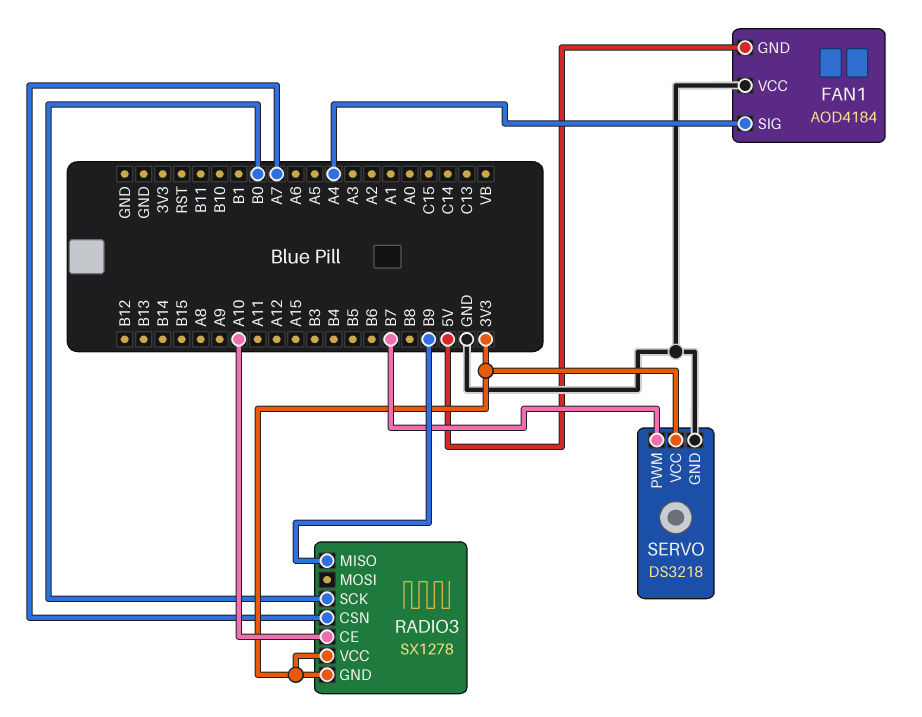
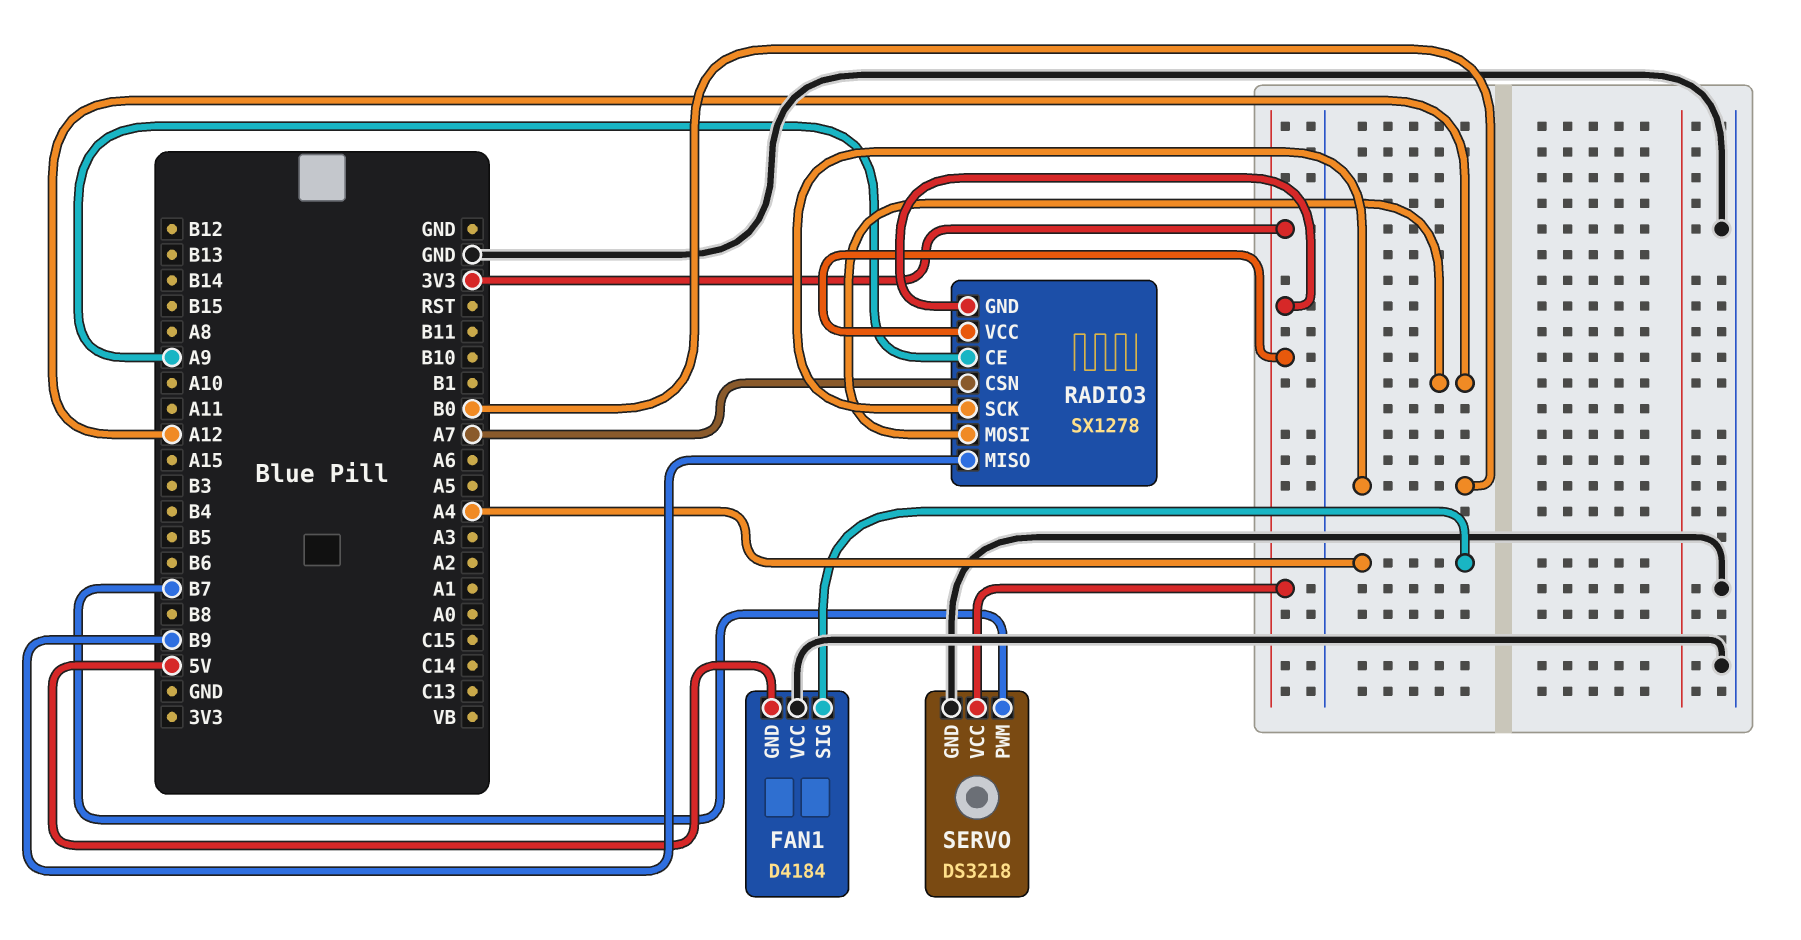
FAN1: AOD4184 -> D4184
RADIO3 pin CE: A10 -> A9
RADIO3 pin MOSI: none -> A12

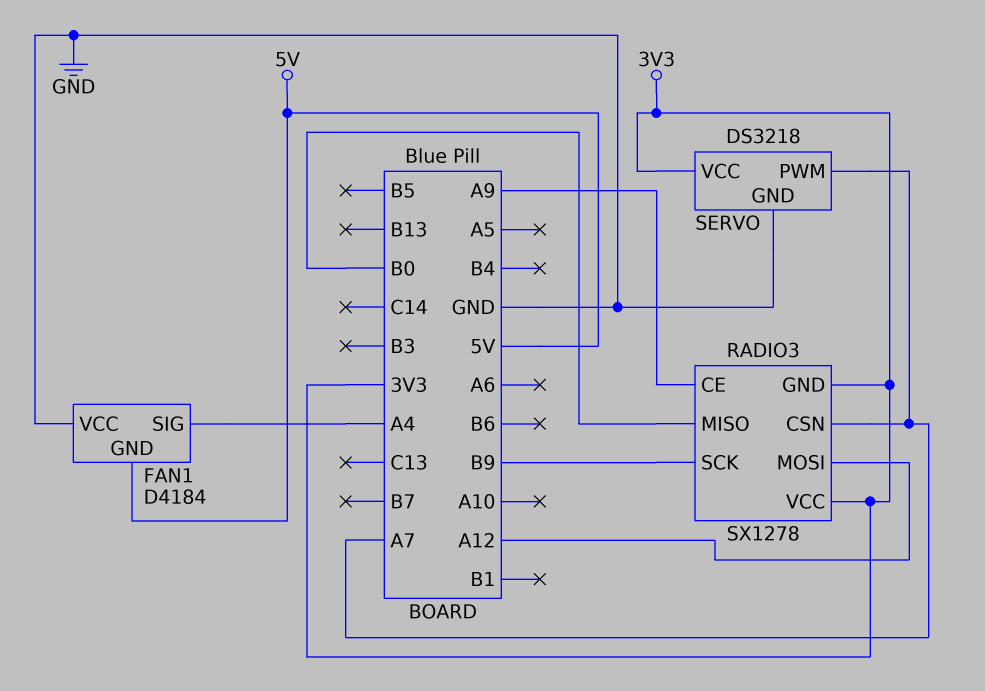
RADIO3 pin MISO: B9 -> B0
RADIO3 pin SCK: B0 -> B9
SERVO pin PWM: B7 -> A7

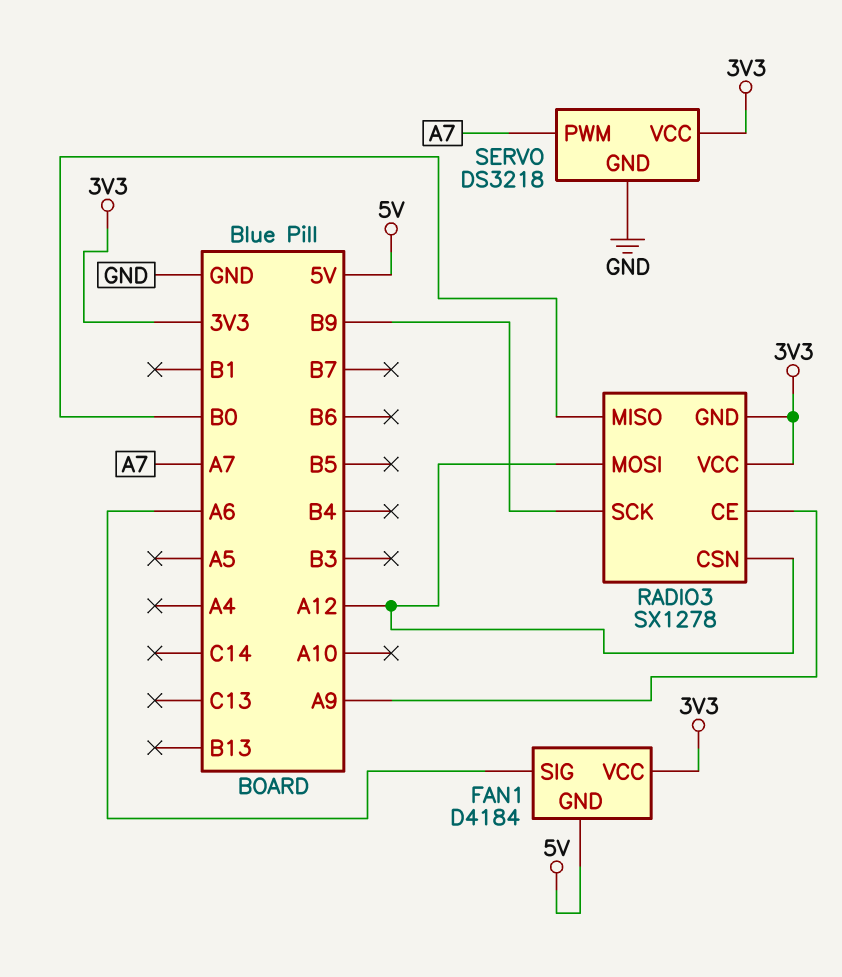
FAN1 pin SIG: A4 -> A6
FAN1 pin VCC: GND -> 3V3
RADIO3 pin CSN: A7 -> A12

